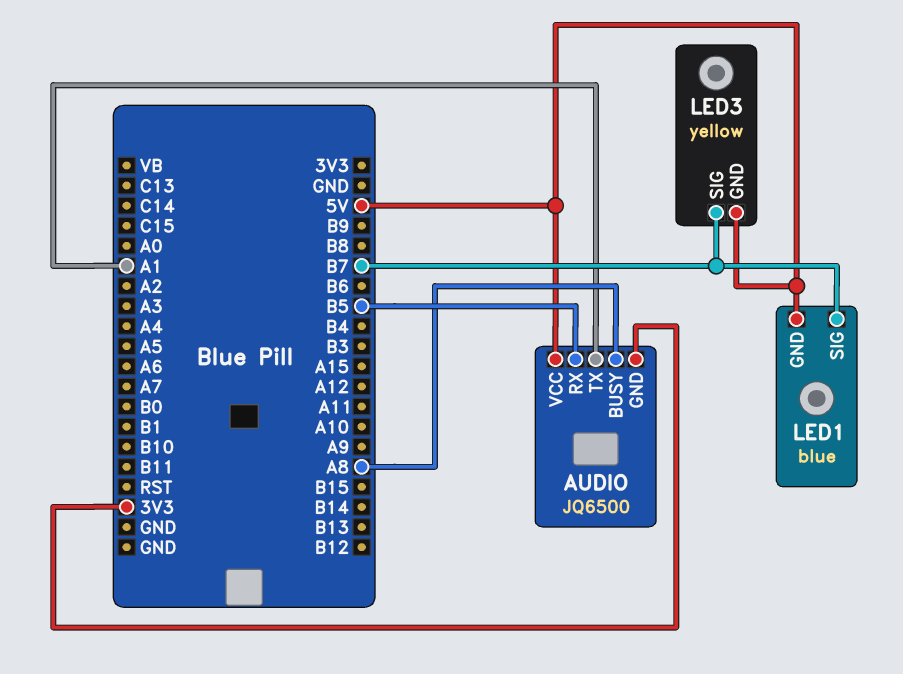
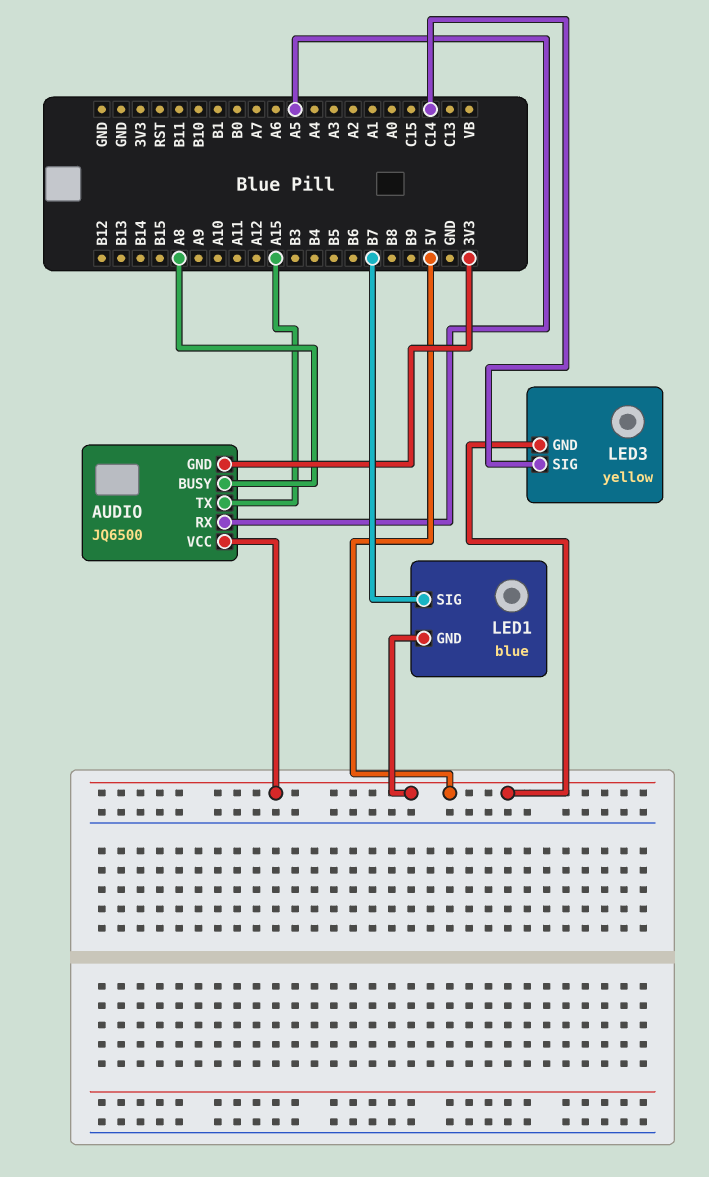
AUDIO pin RX: B5 -> A5
AUDIO pin TX: A1 -> A15
LED3 pin SIG: B7 -> C14

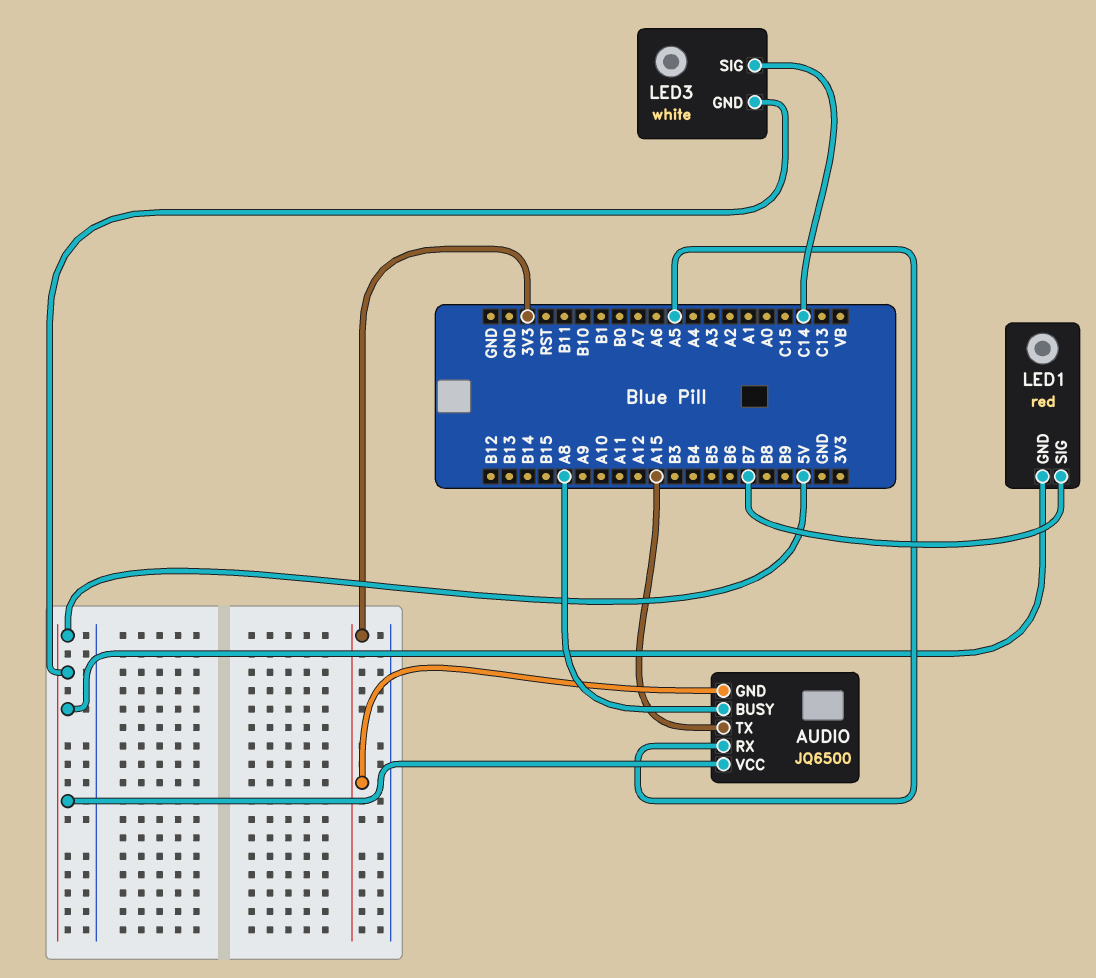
LED1: blue -> red
LED3: yellow -> white

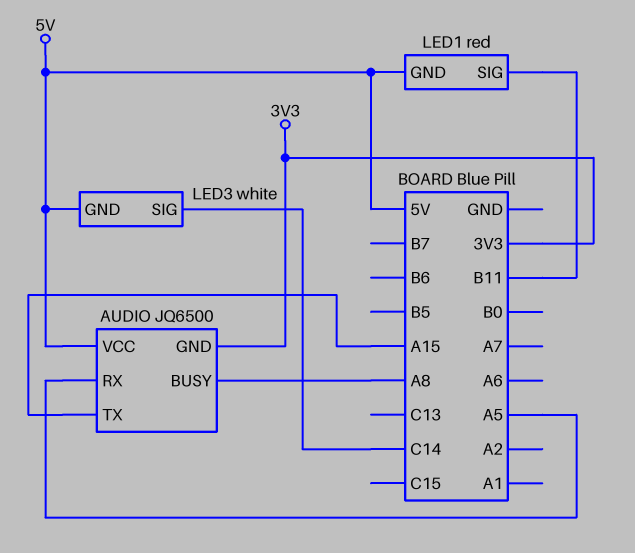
LED1 pin SIG: B7 -> B11

